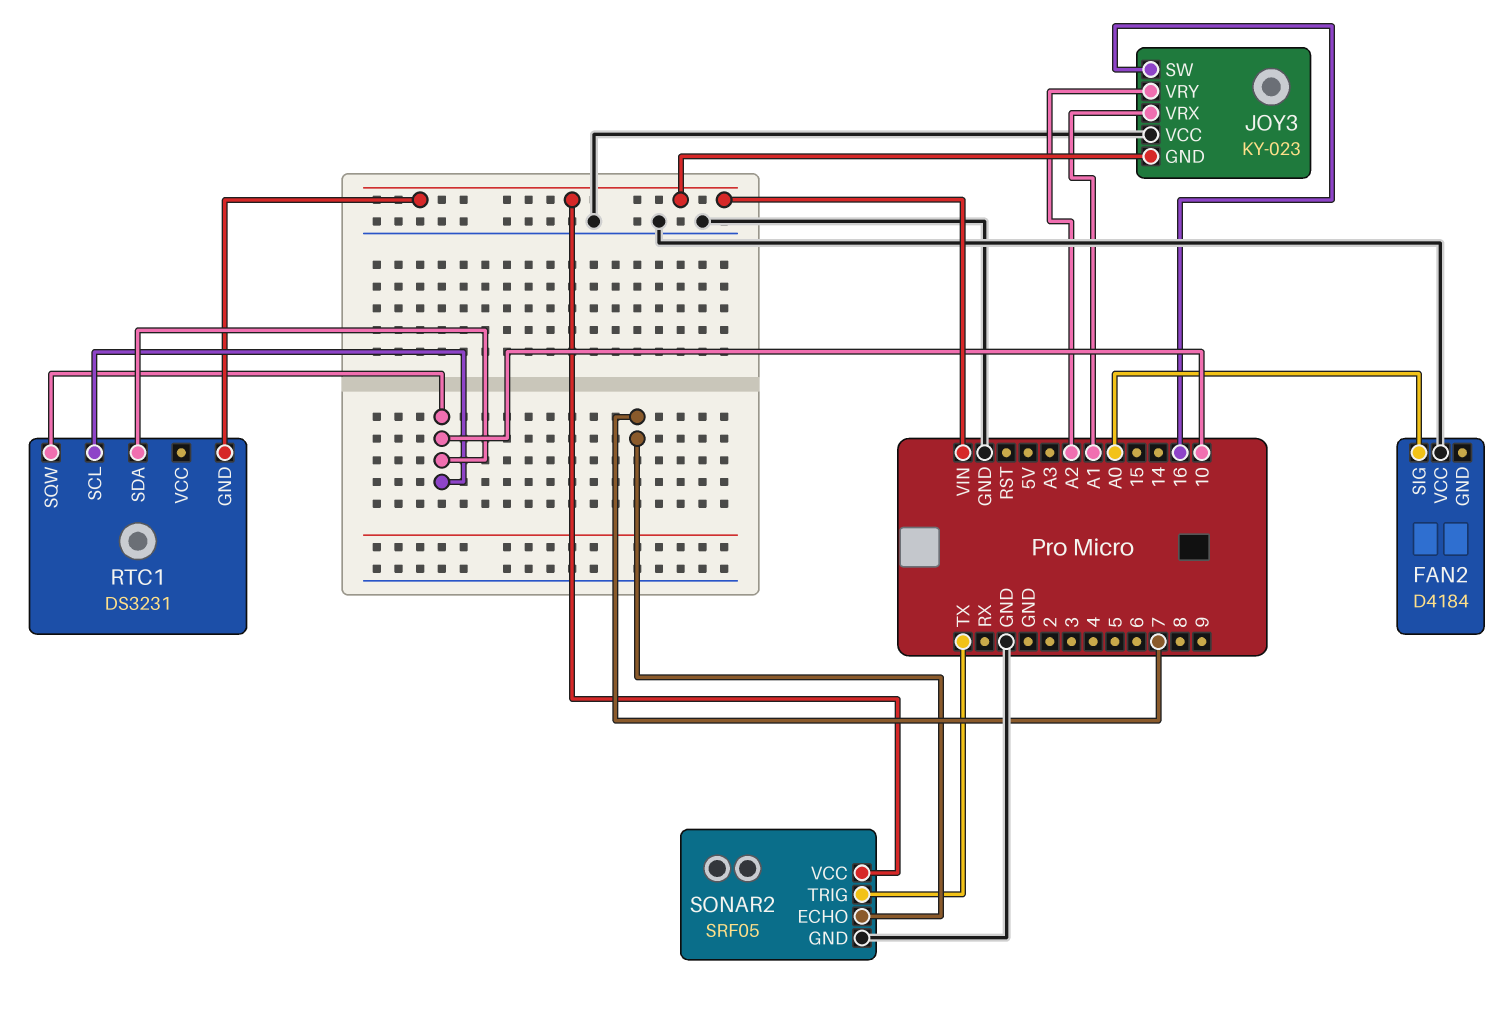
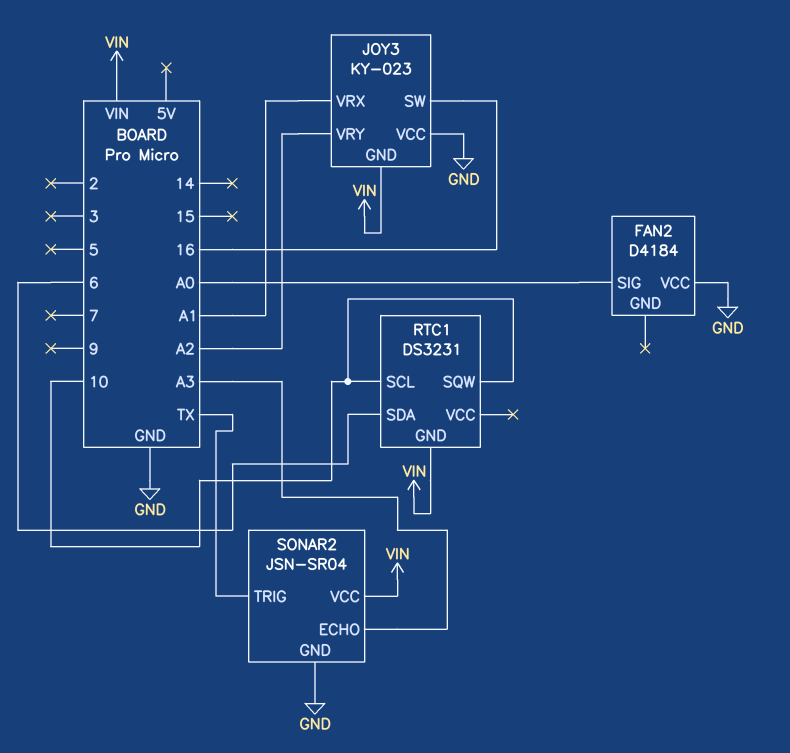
RTC1 pin SDA: 10 -> 6
SONAR2: SRF05 -> JSN-SR04
SONAR2 pin ECHO: 7 -> A3

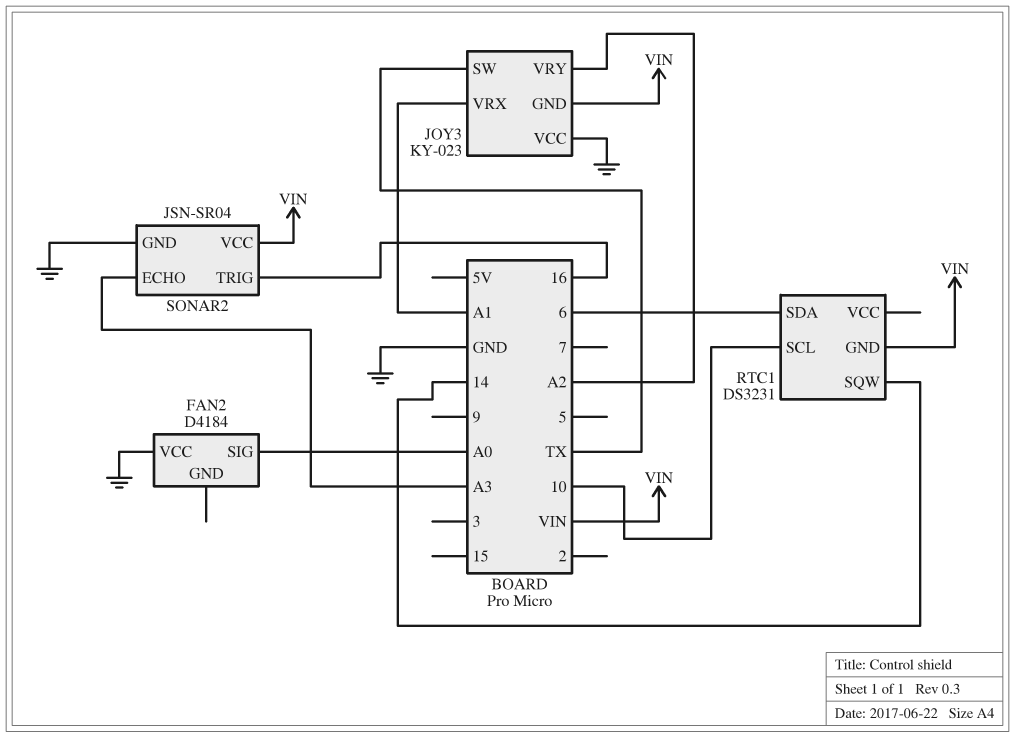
JOY3 pin SW: 16 -> TX
RTC1 pin SQW: 10 -> 14
SONAR2 pin TRIG: TX -> 16

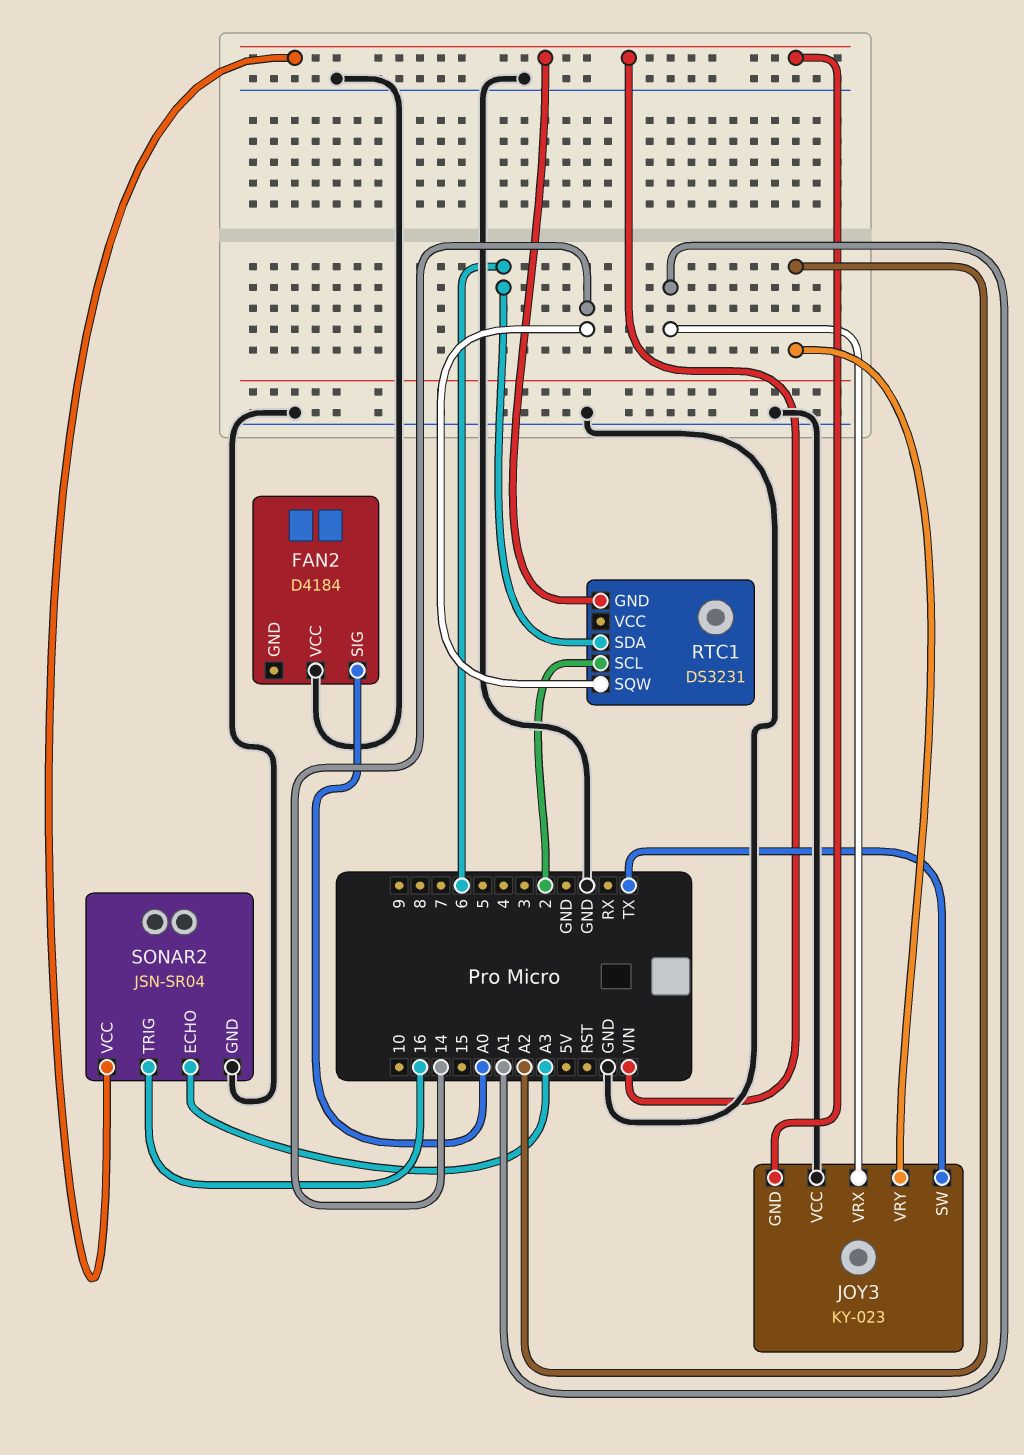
RTC1 pin SCL: 10 -> 2

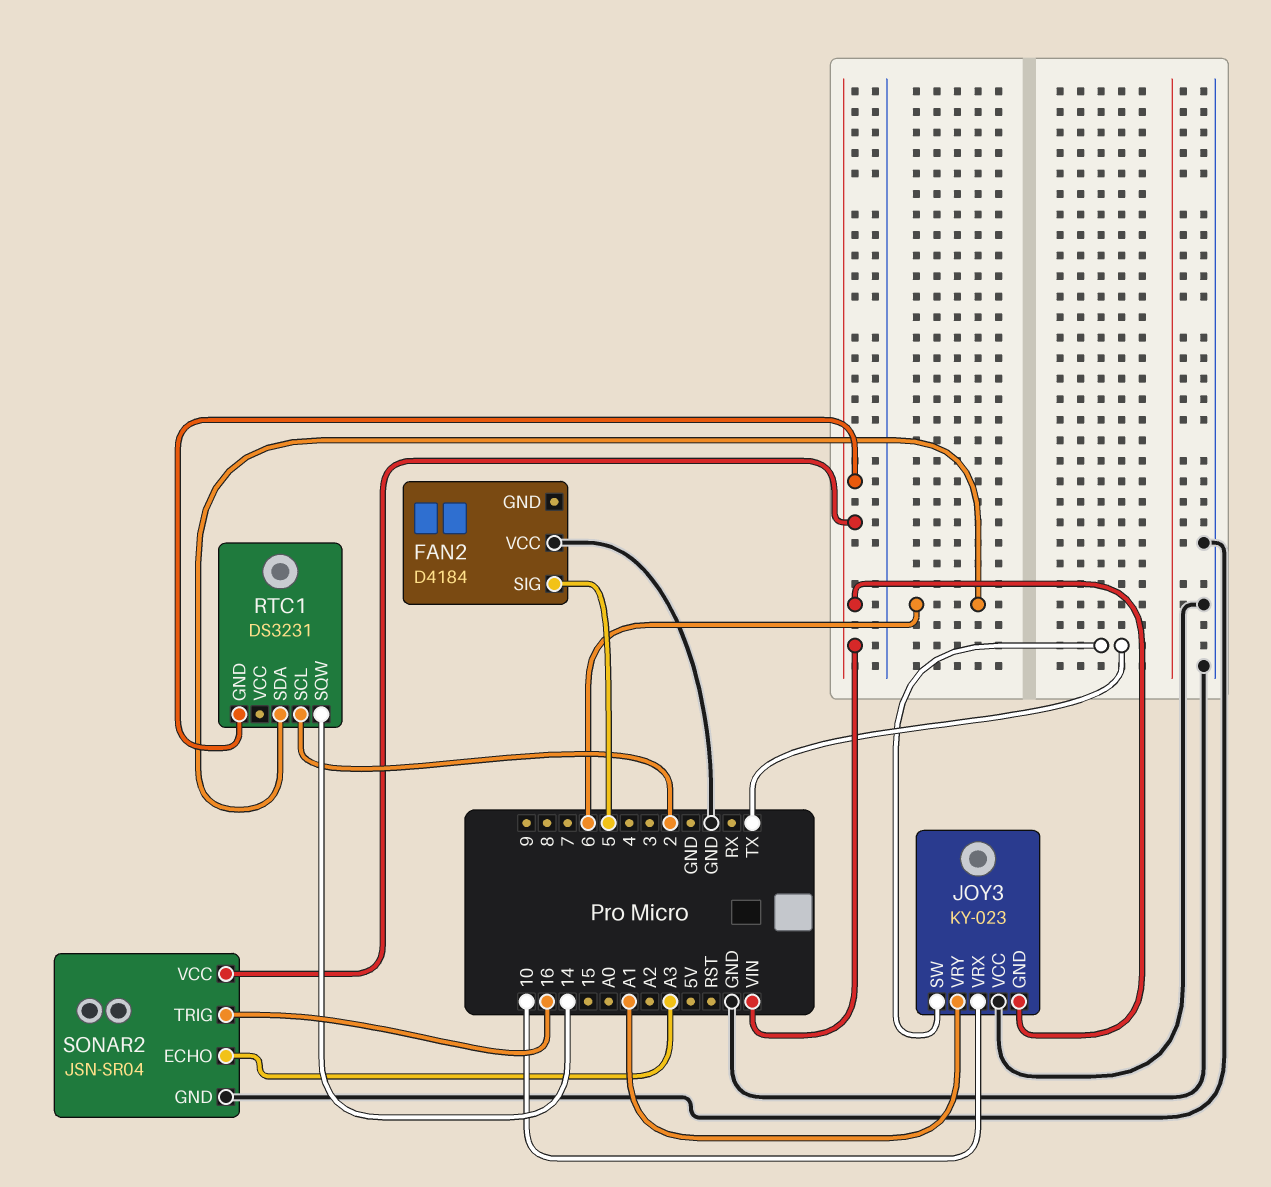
FAN2 pin SIG: A0 -> 5
JOY3 pin VRX: A1 -> 10
JOY3 pin VRY: A2 -> A1

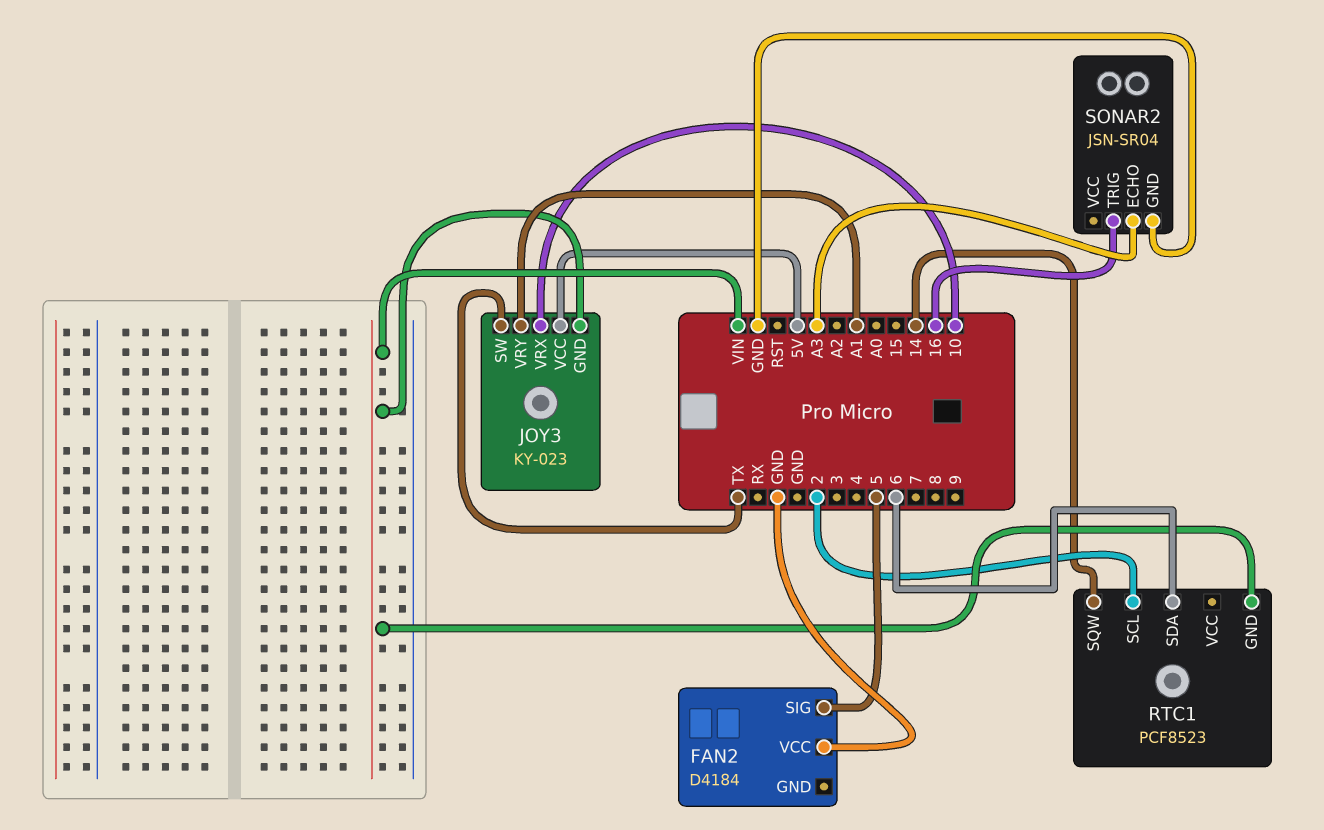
JOY3 pin VCC: GND -> 5V
RTC1: DS3231 -> PCF8523
SONAR2 pin VCC: VIN -> none

